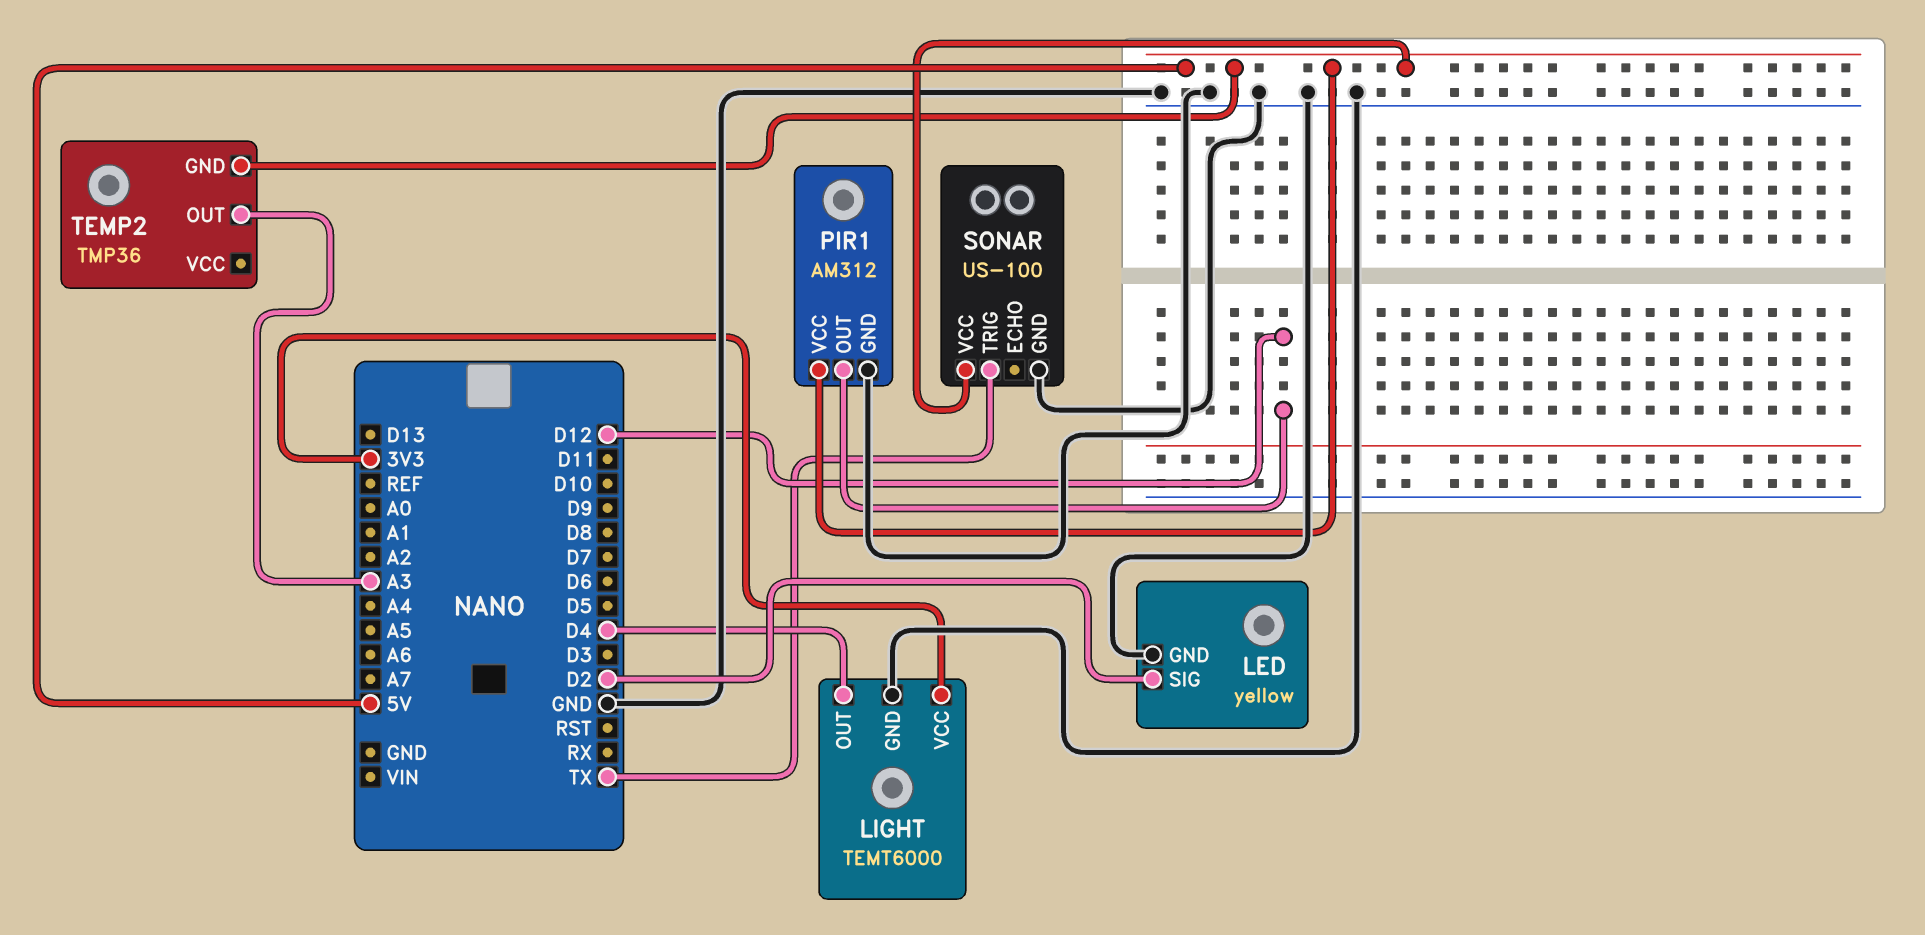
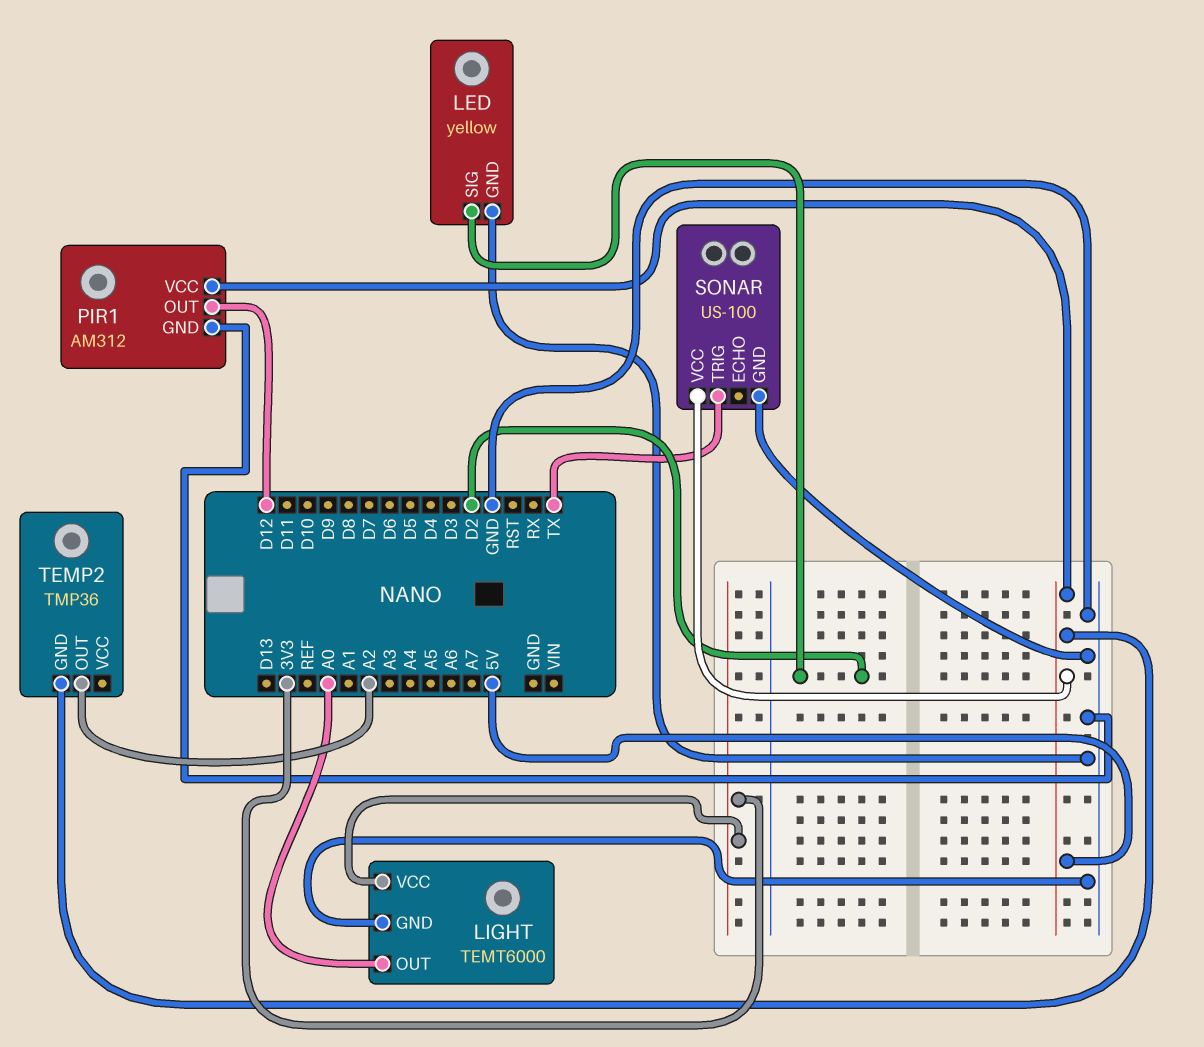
LIGHT pin OUT: D4 -> A0
TEMP2 pin OUT: A3 -> A2

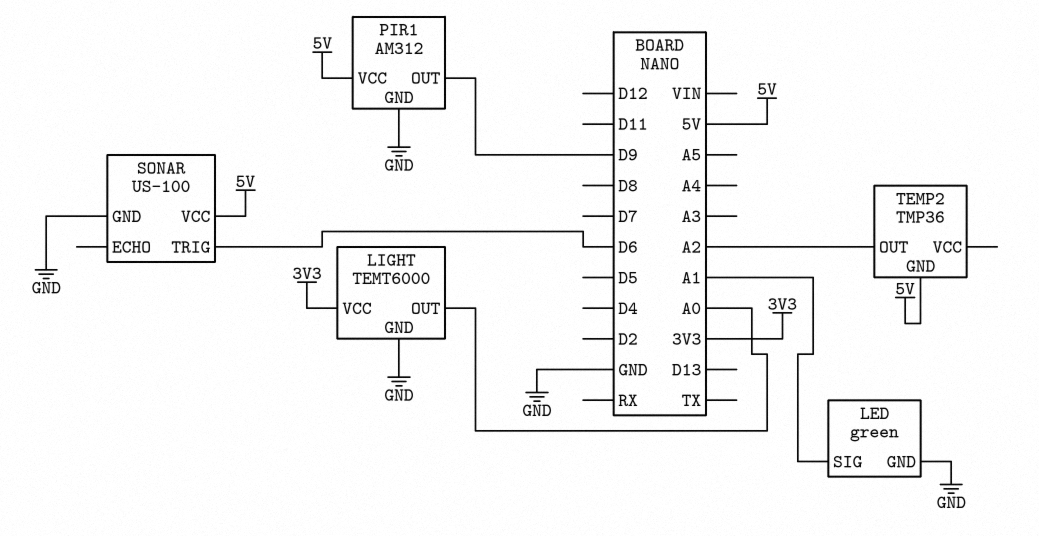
LED: yellow -> green
LED pin SIG: D2 -> A1
PIR1 pin OUT: D12 -> D9
SONAR pin TRIG: TX -> D6

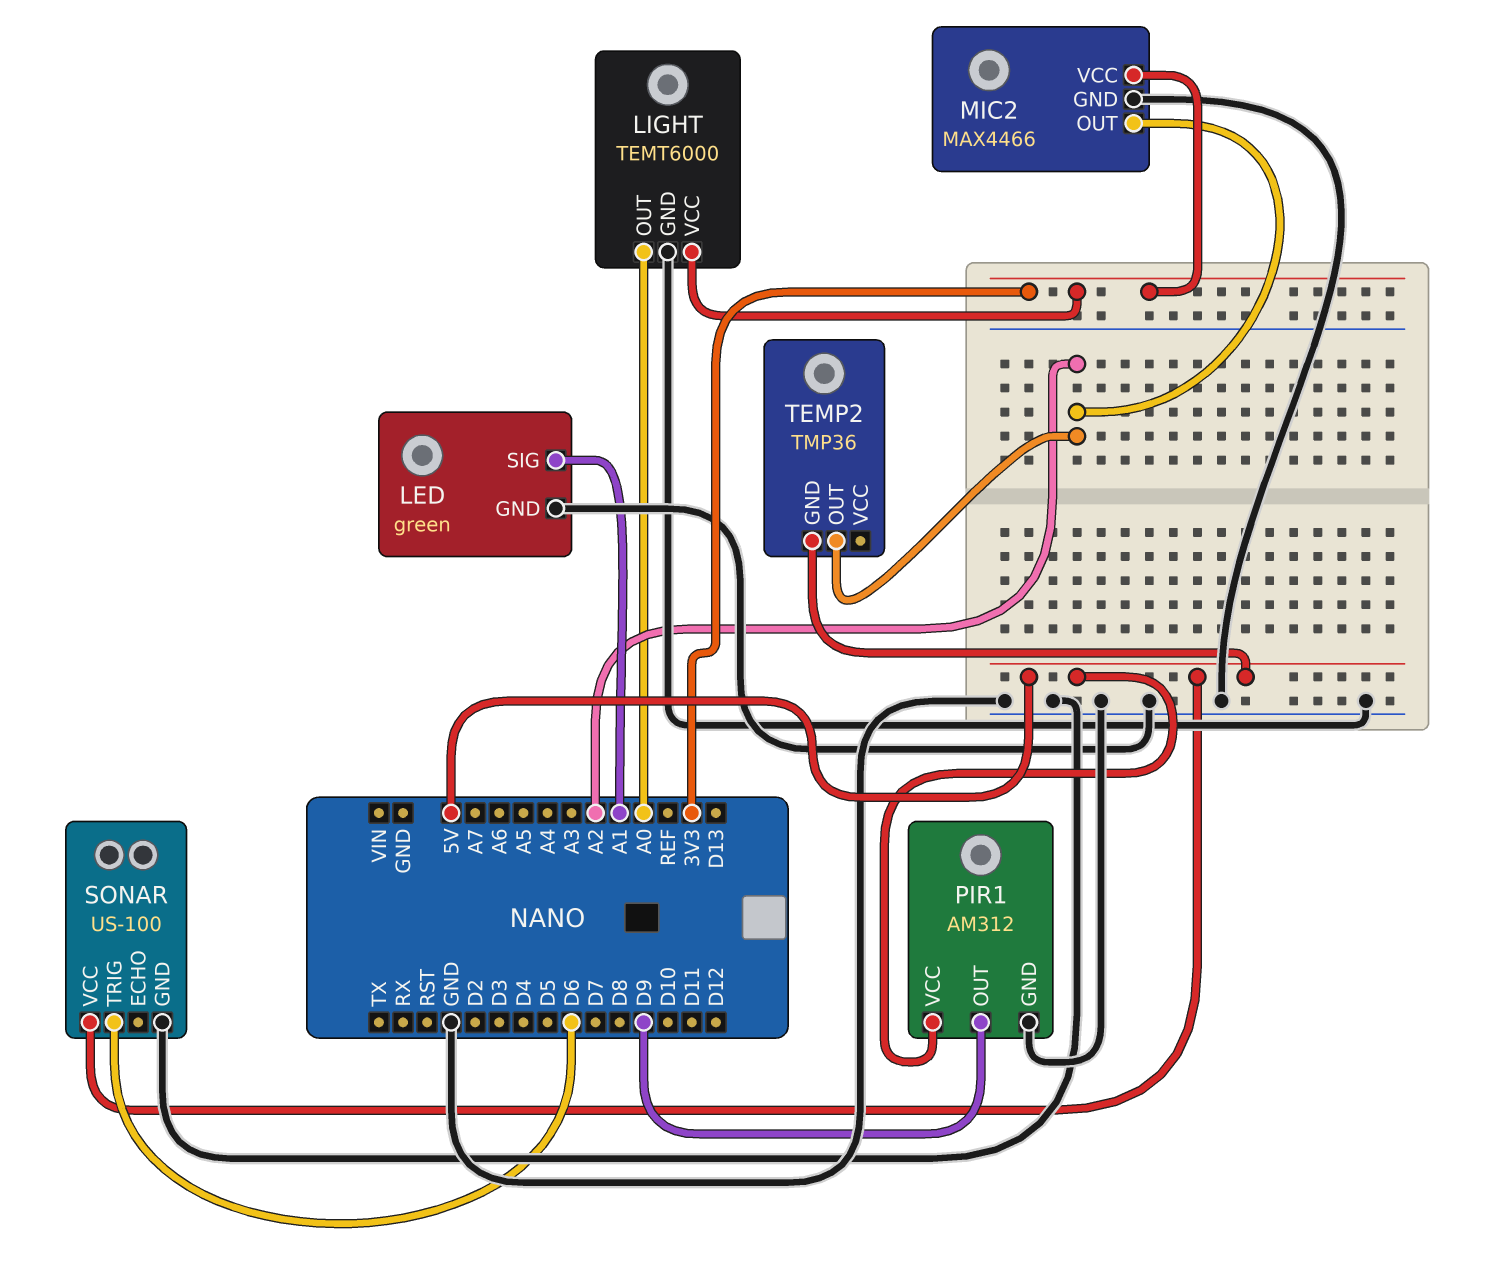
MIC2: none -> MAX4466
MIC2 pin GND: none -> GND
MIC2 pin OUT: none -> A2
MIC2 pin VCC: none -> 3V3

